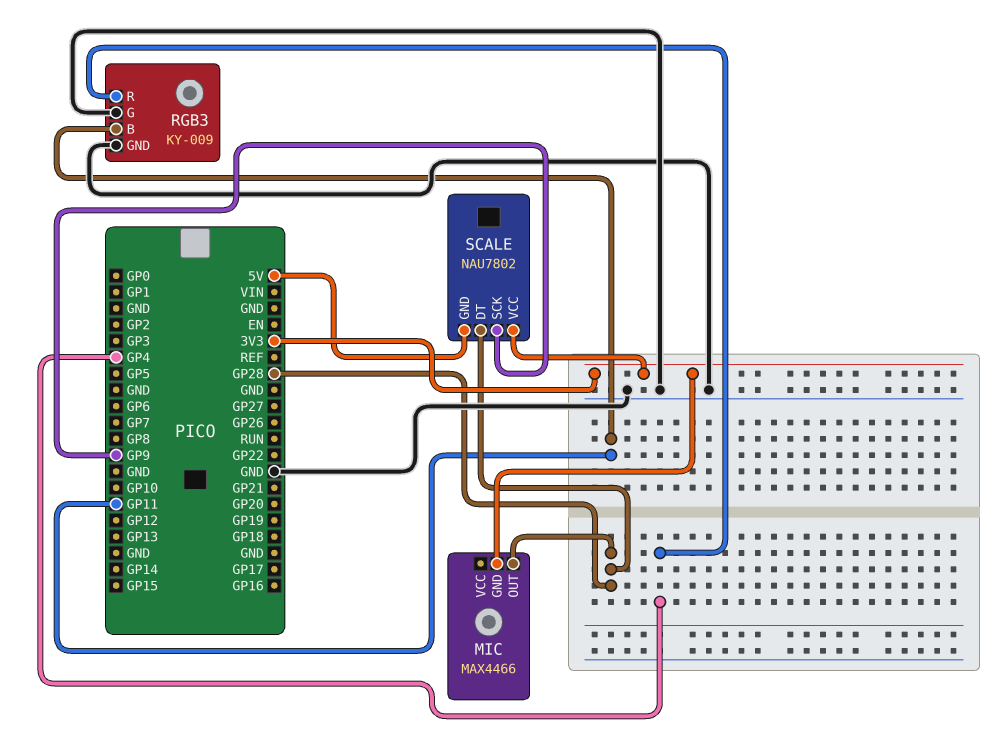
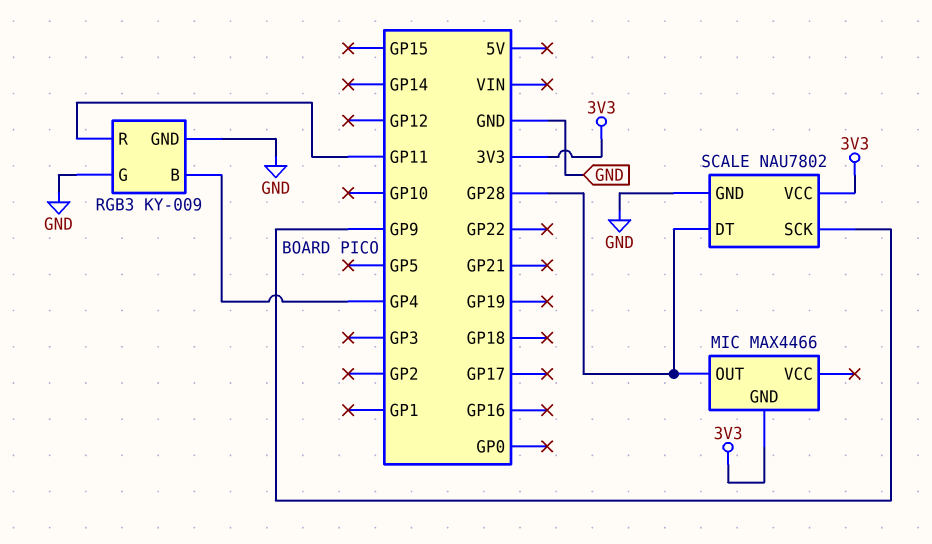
RGB3 pin B: GP11 -> GP4
RGB3 pin R: GP4 -> GP11
SCALE pin GND: 5V -> GND

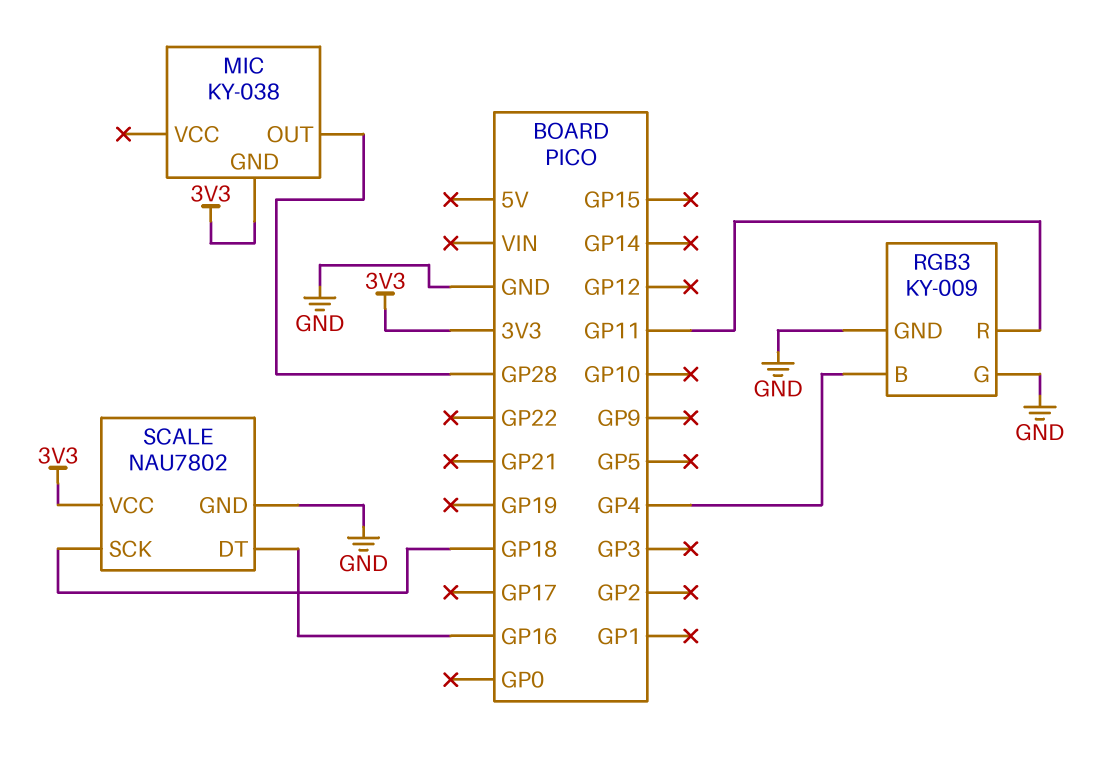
MIC: MAX4466 -> KY-038
SCALE pin DT: GP28 -> GP16
SCALE pin SCK: GP9 -> GP18

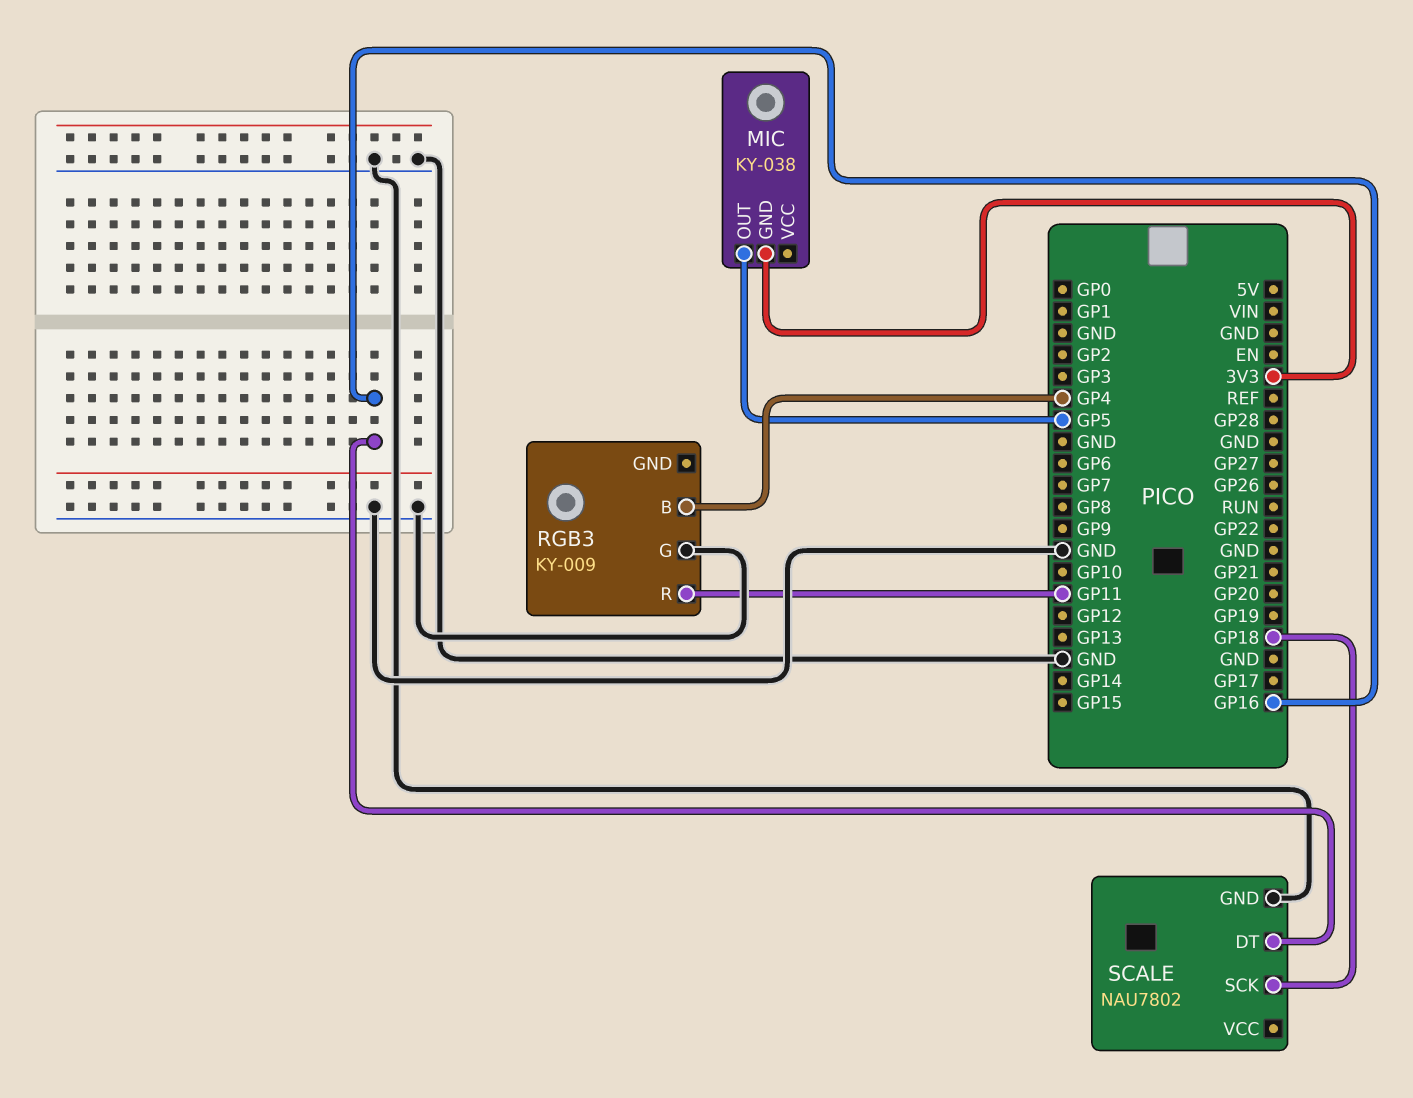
MIC pin OUT: GP28 -> GP5
RGB3 pin GND: GND -> none
SCALE pin VCC: 3V3 -> none

